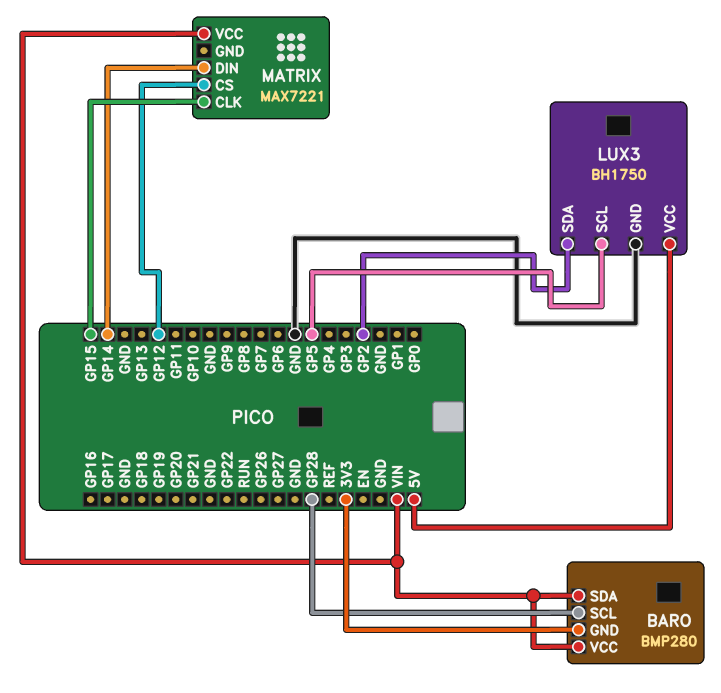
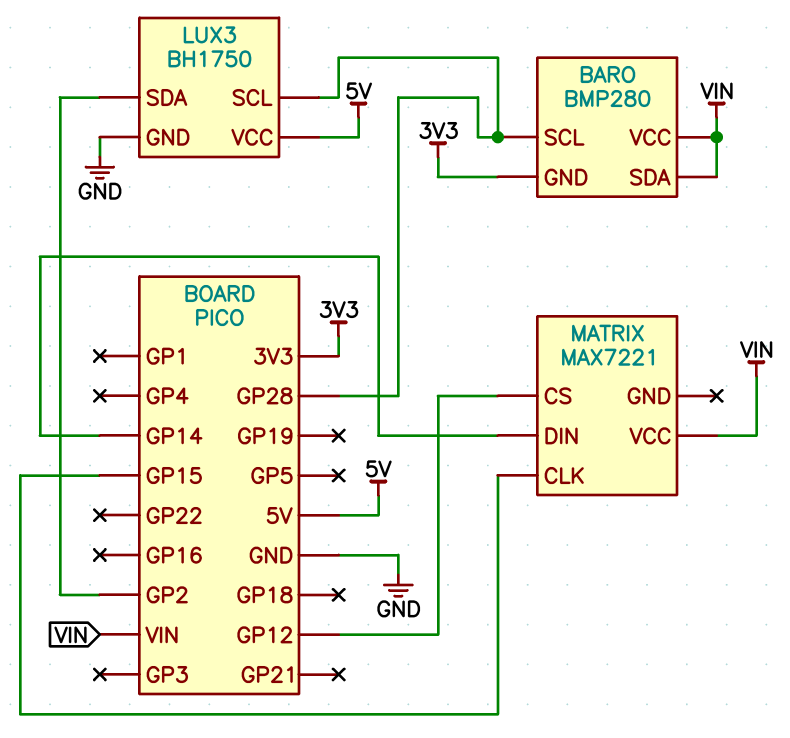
LUX3 pin SCL: GP5 -> GP28

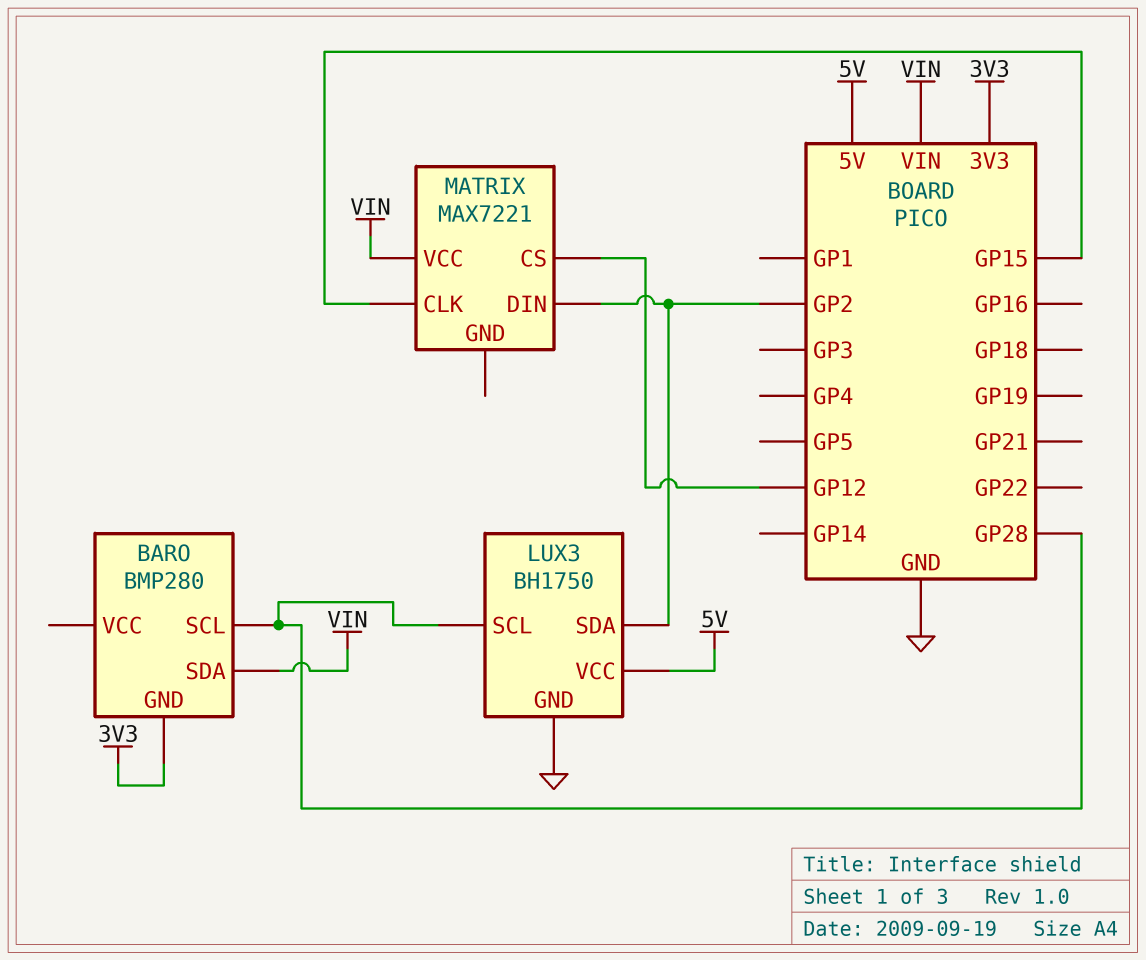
BARO pin VCC: VIN -> none
MATRIX pin DIN: GP14 -> GP2

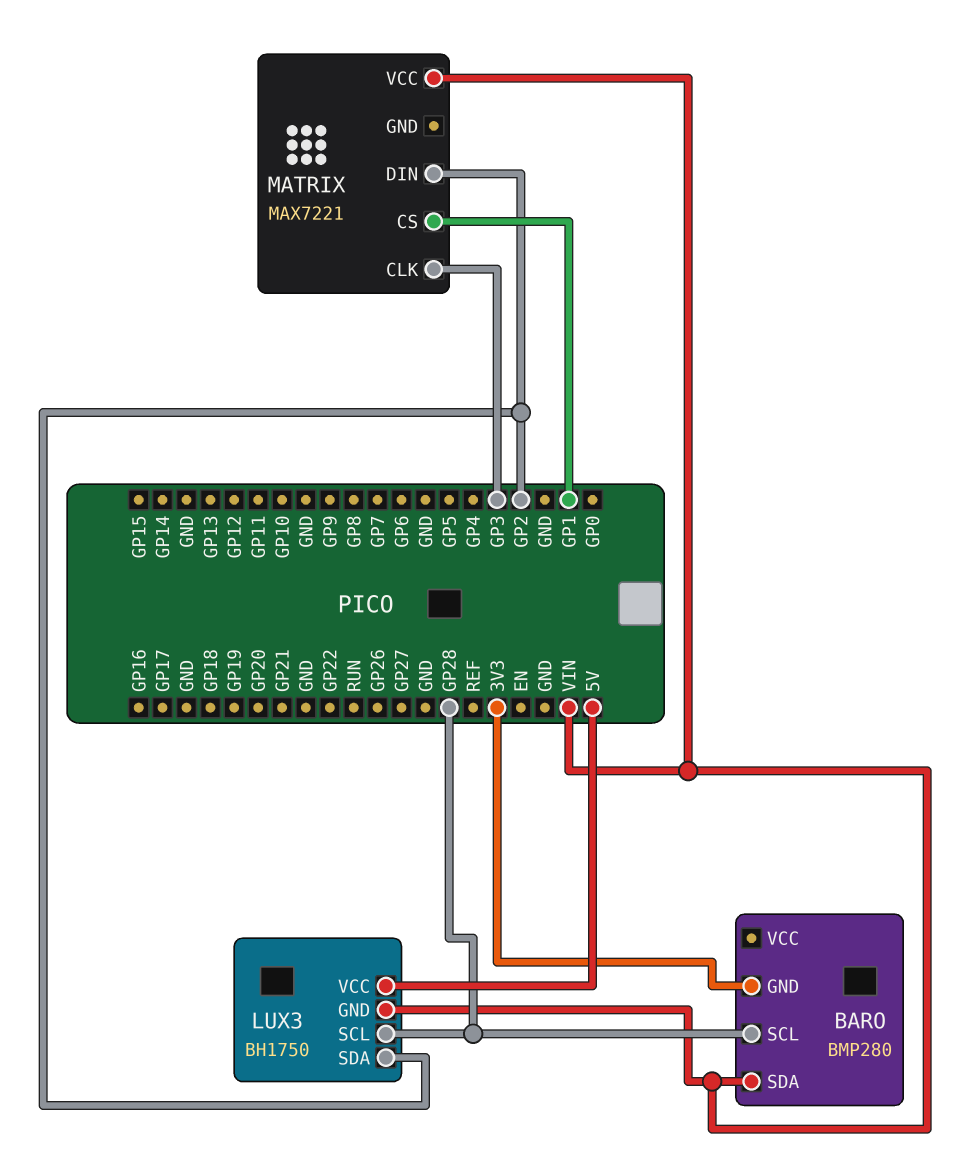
LUX3 pin GND: GND -> VIN
MATRIX pin CLK: GP15 -> GP3
MATRIX pin CS: GP12 -> GP1

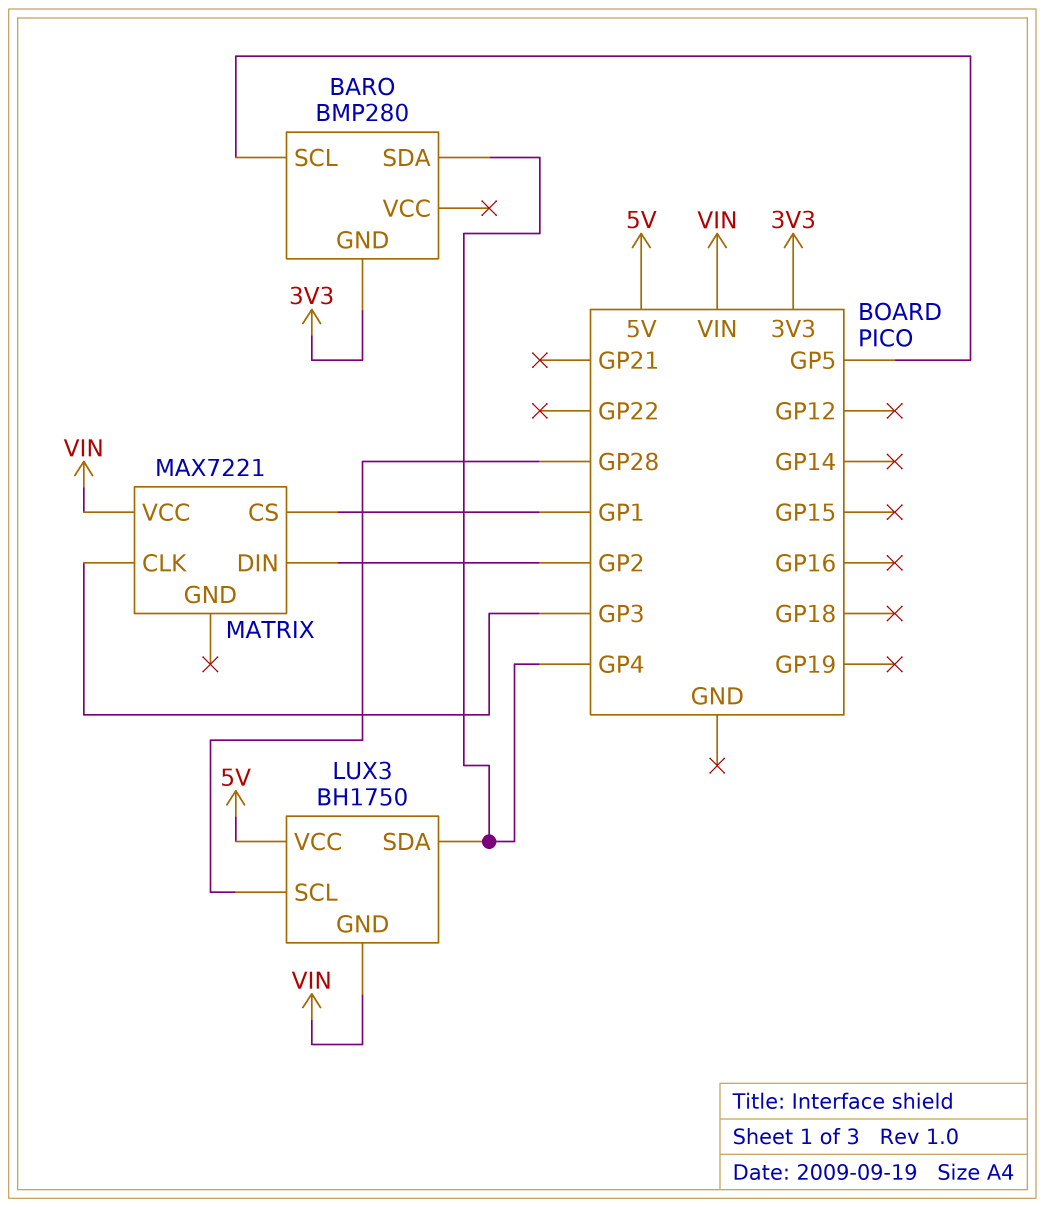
BARO pin SCL: GP28 -> GP5
BARO pin SDA: VIN -> GP4
LUX3 pin SDA: GP2 -> GP4

